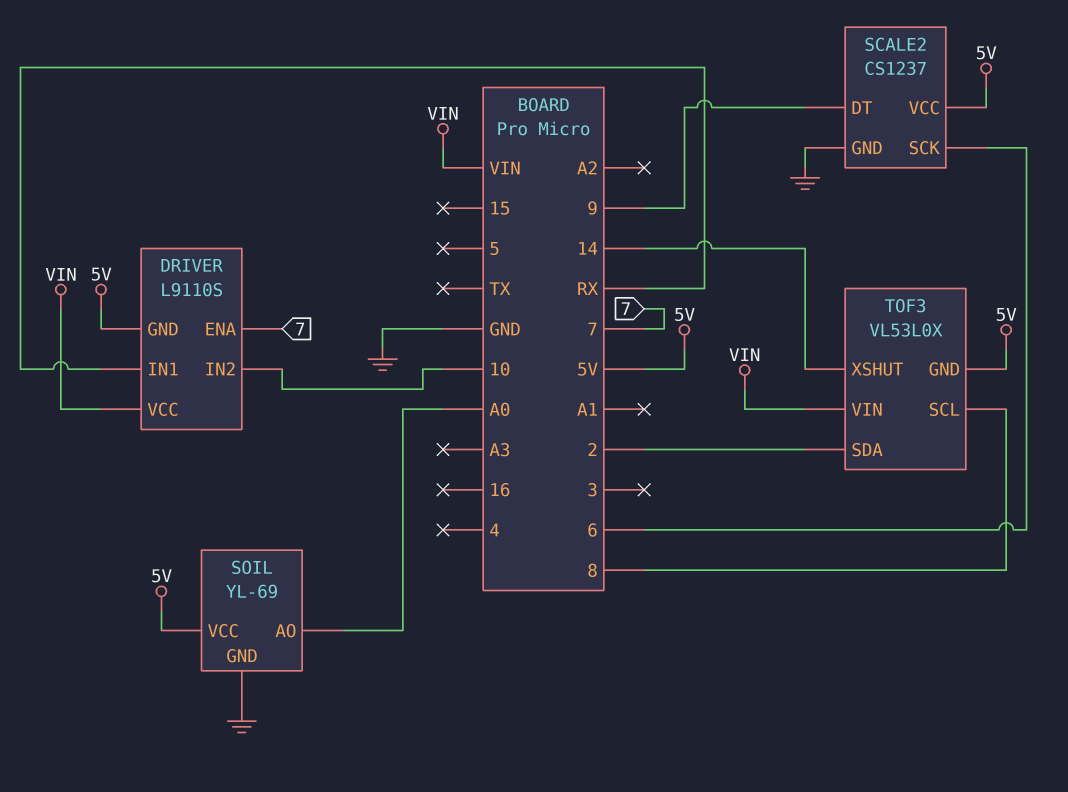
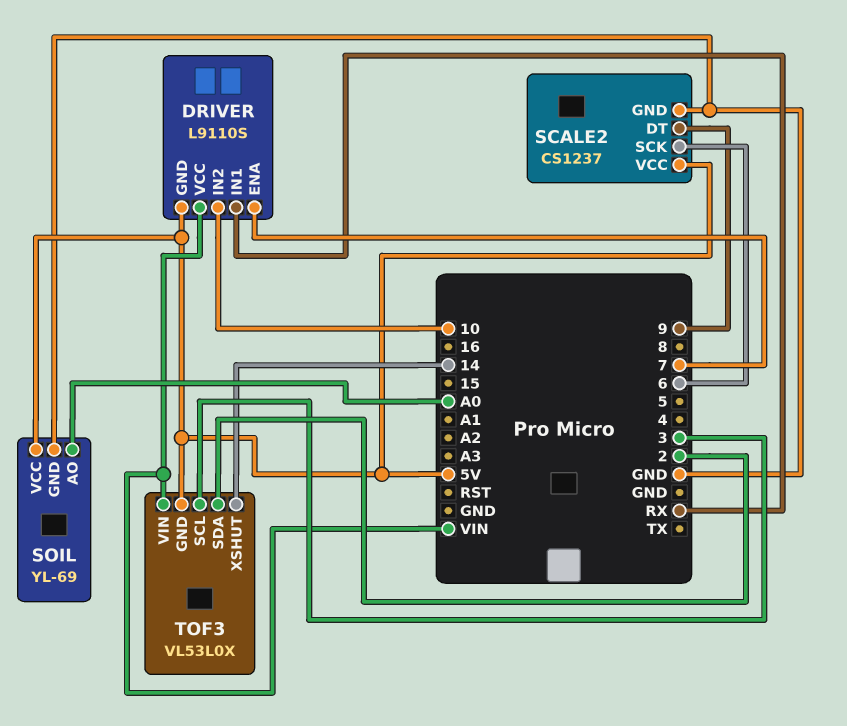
TOF3 pin SCL: 8 -> 3

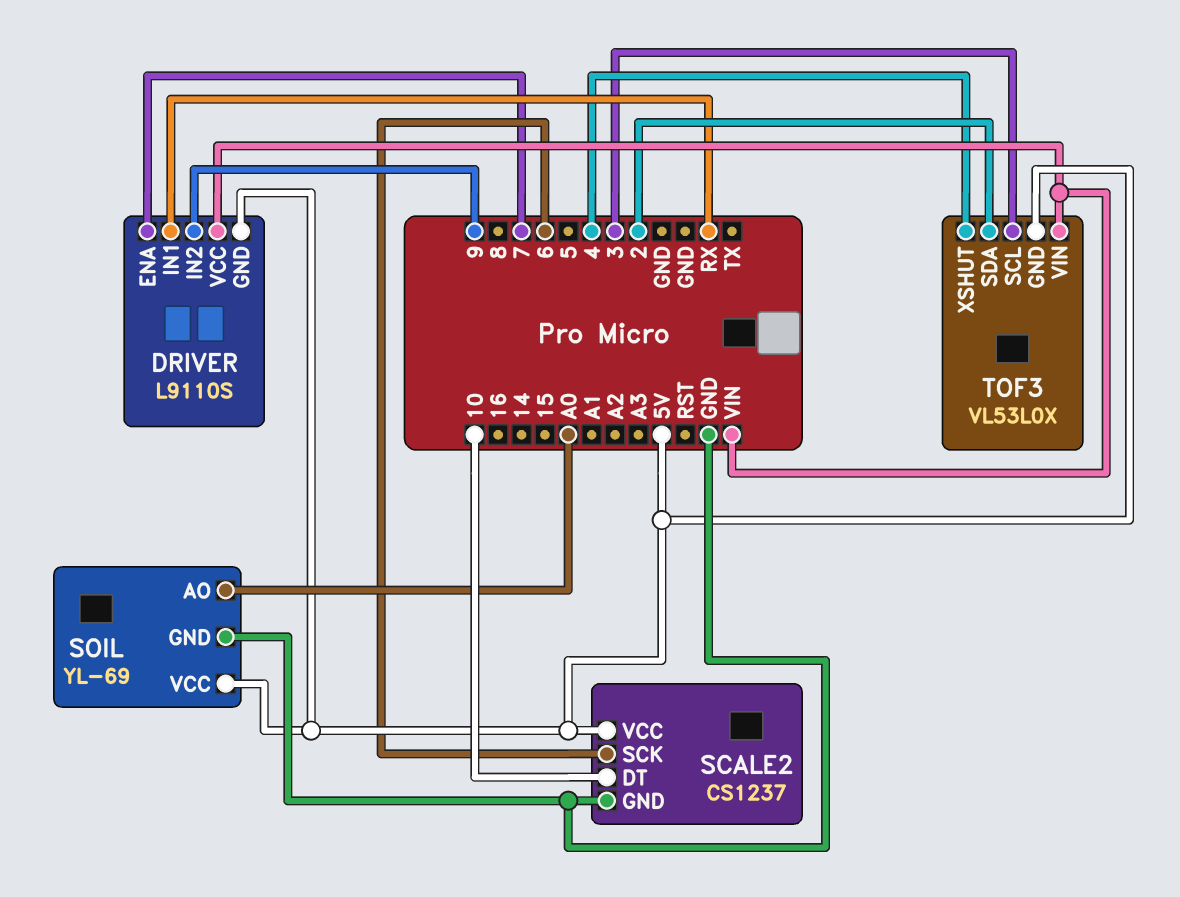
DRIVER pin IN2: 10 -> 9
SCALE2 pin DT: 9 -> 10
TOF3 pin XSHUT: 14 -> 4

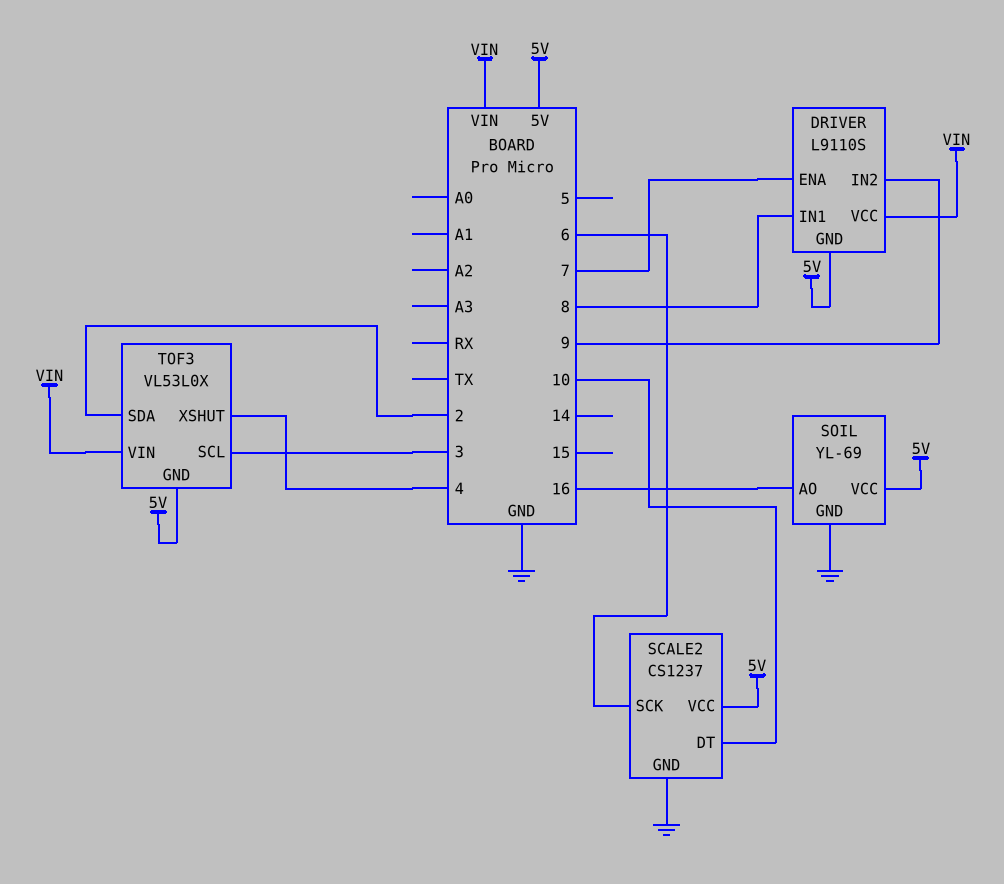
DRIVER pin IN1: RX -> 8
SOIL pin AO: A0 -> 16

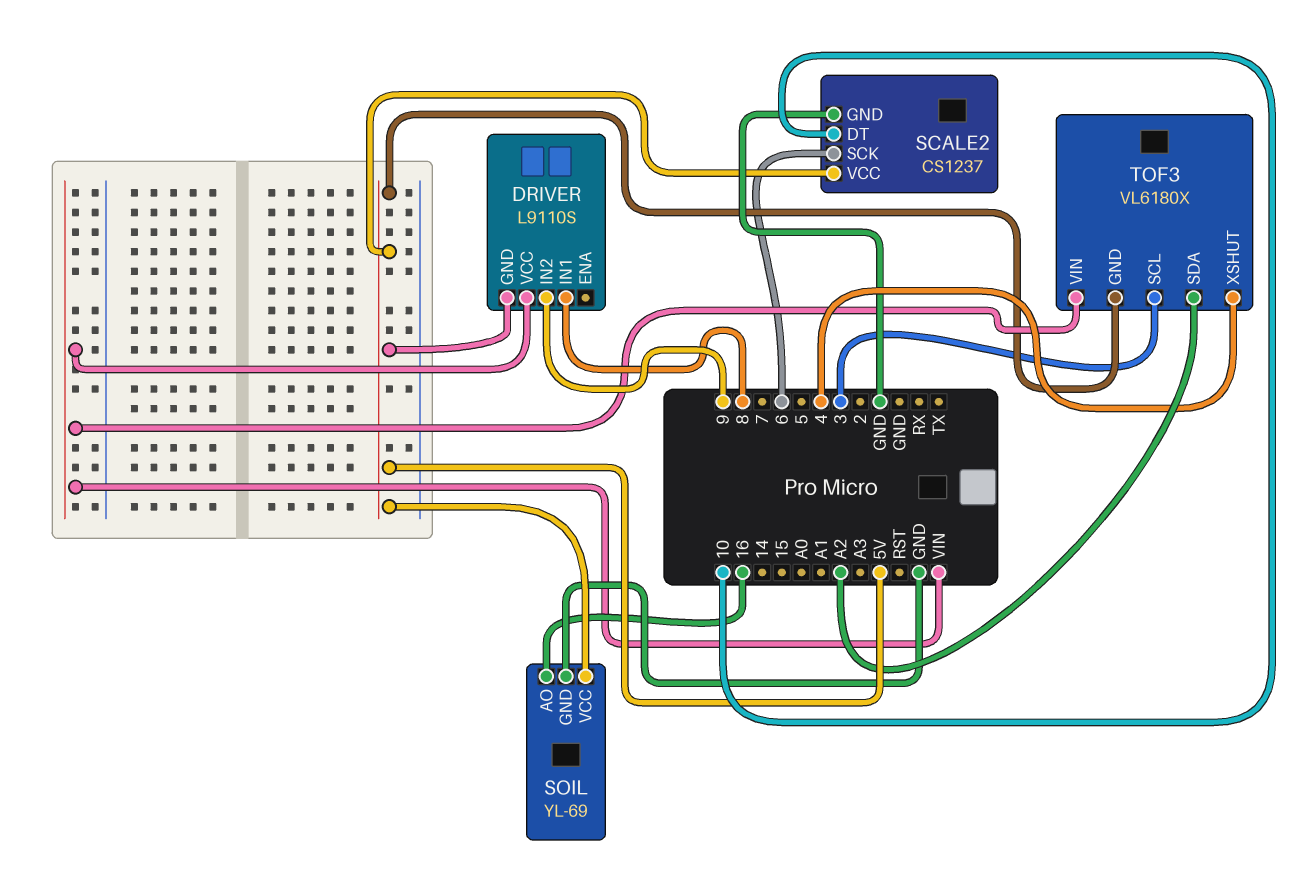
DRIVER pin ENA: 7 -> none
TOF3: VL53L0X -> VL6180X
TOF3 pin SDA: 2 -> A2

